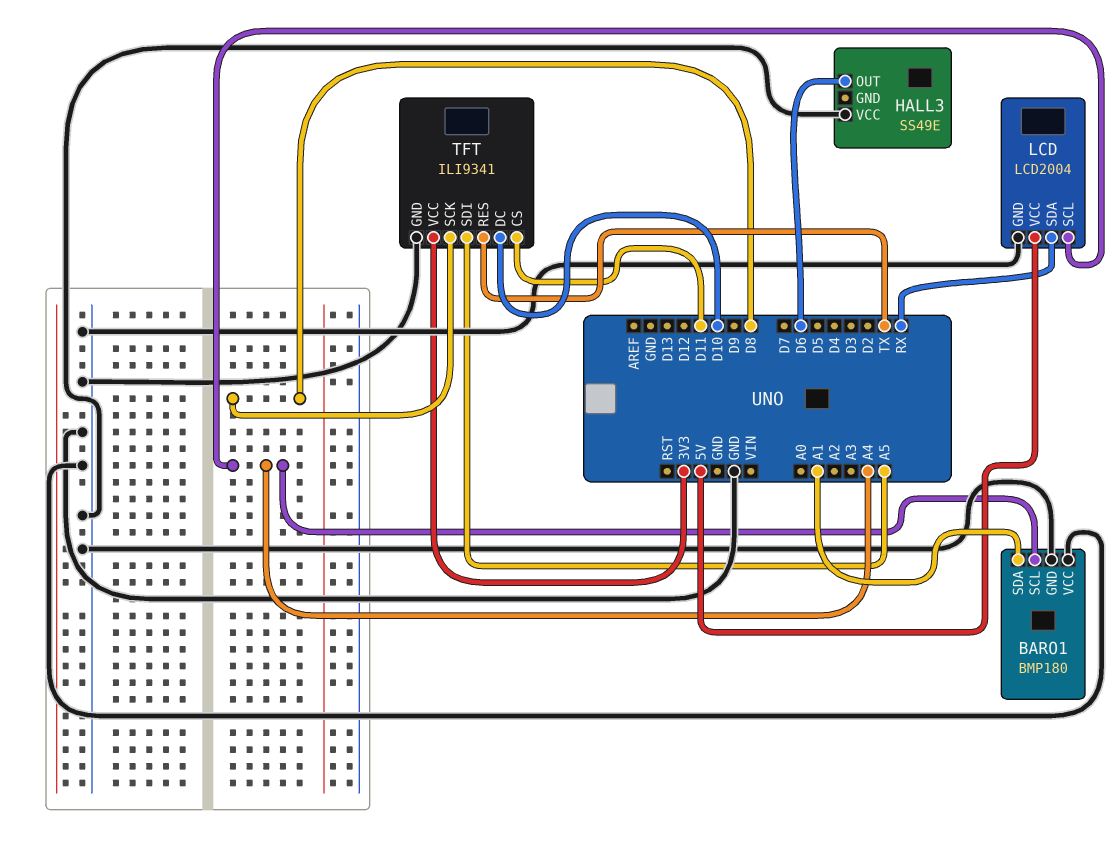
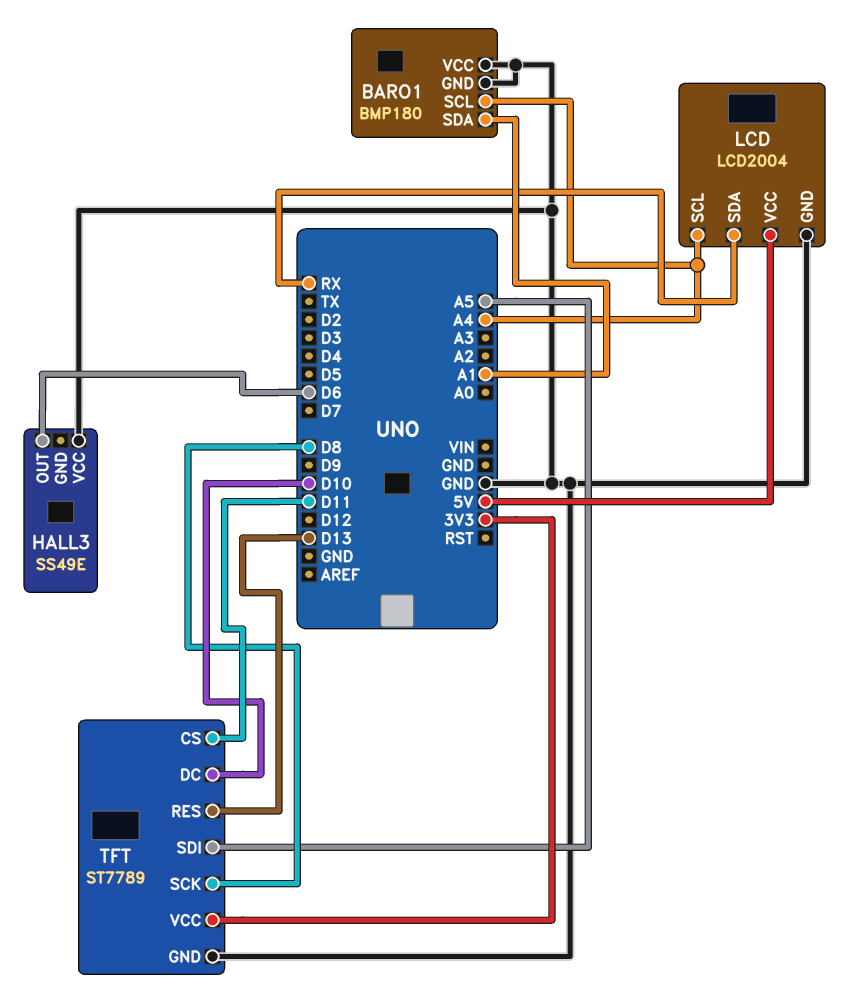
TFT: ILI9341 -> ST7789
TFT pin RES: TX -> D13

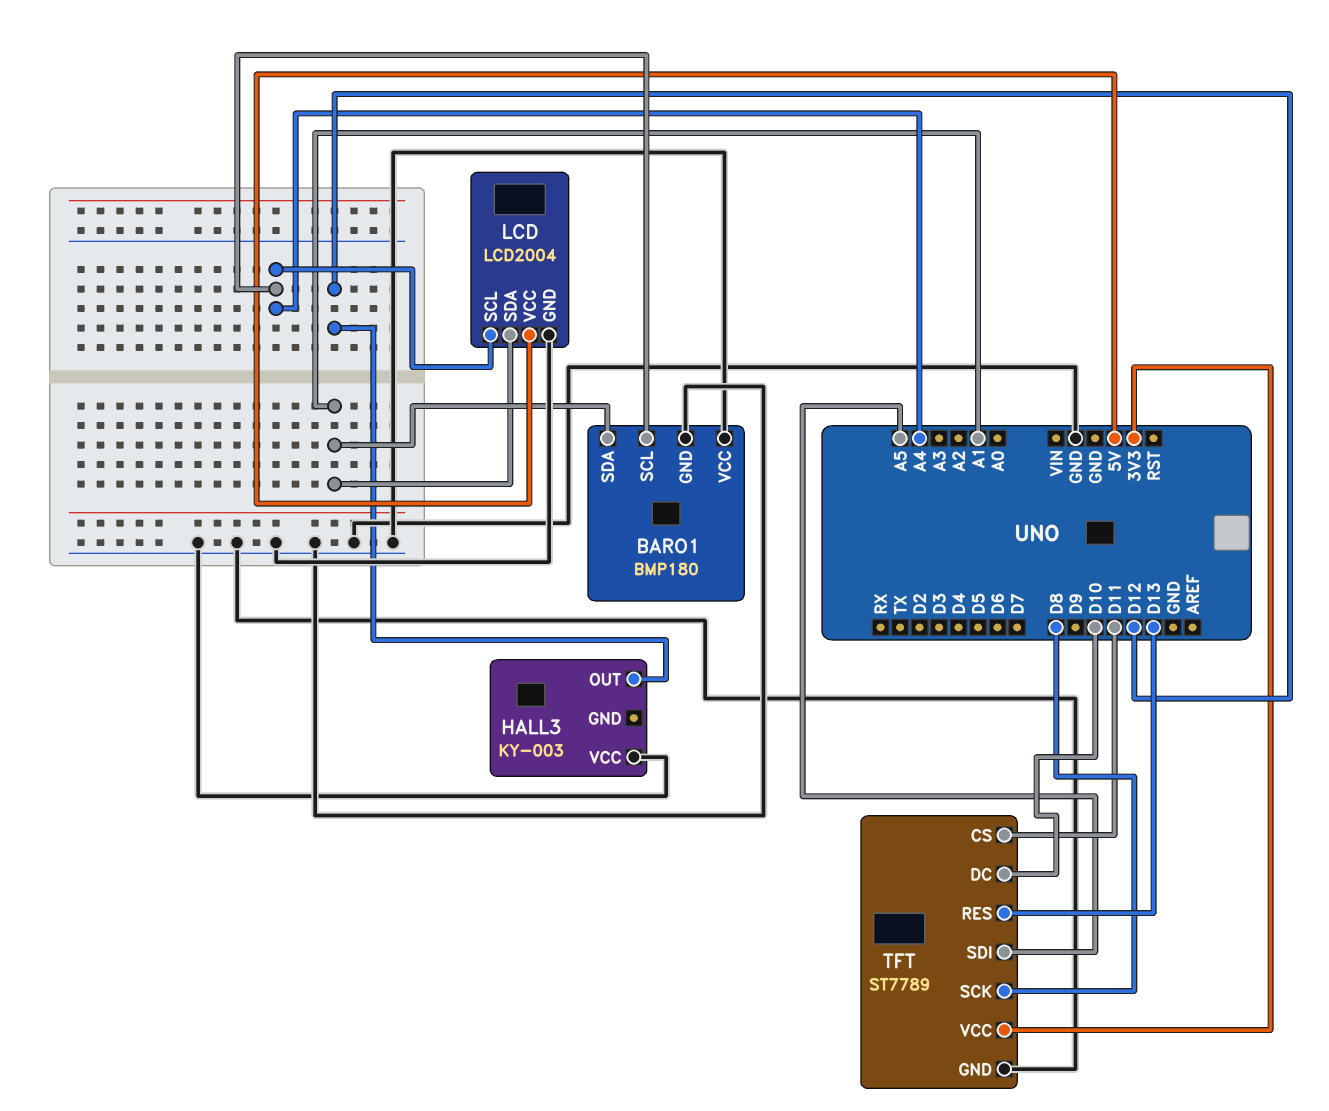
HALL3: SS49E -> KY-003
HALL3 pin OUT: D6 -> D12
LCD pin SDA: RX -> A1

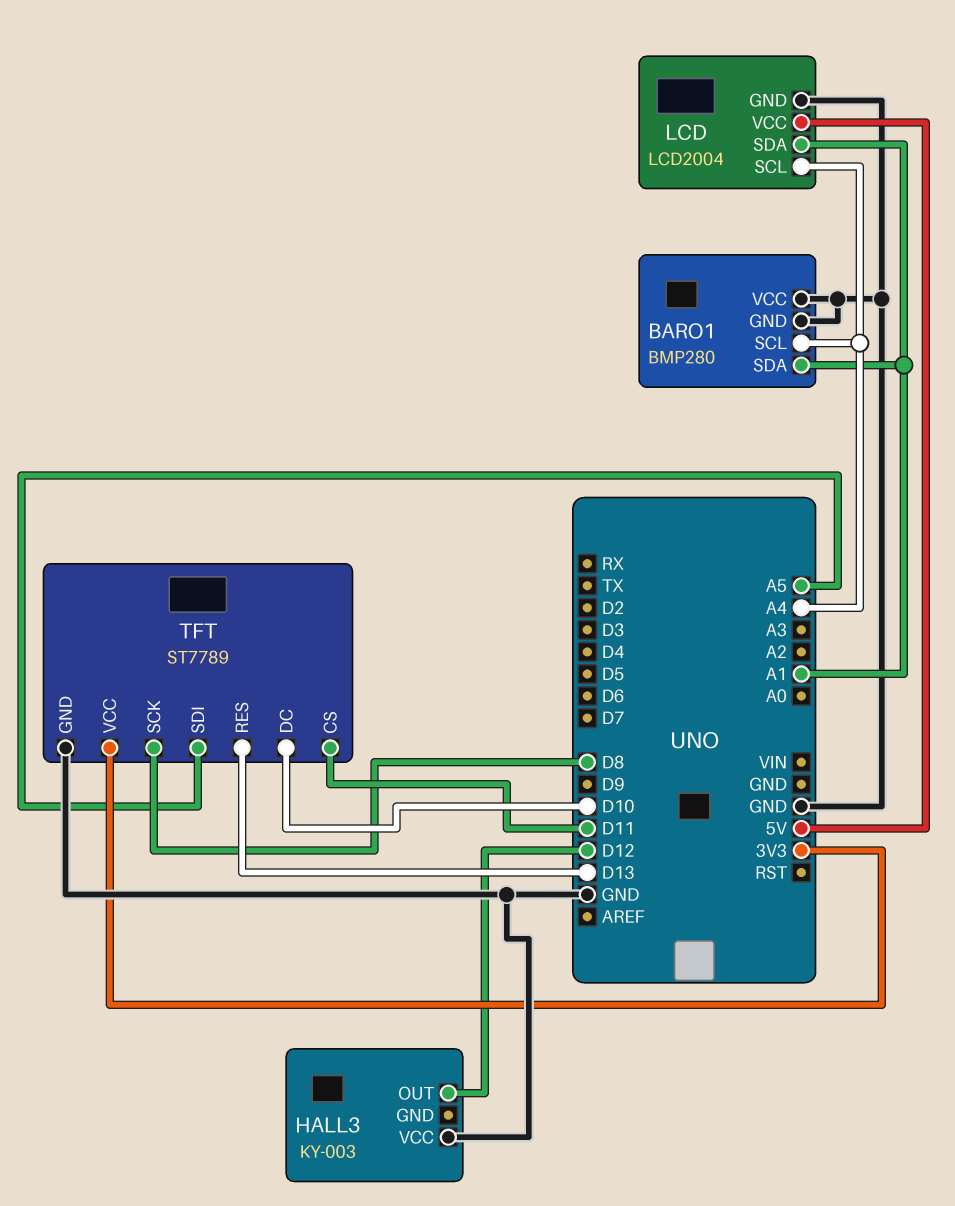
BARO1: BMP180 -> BMP280

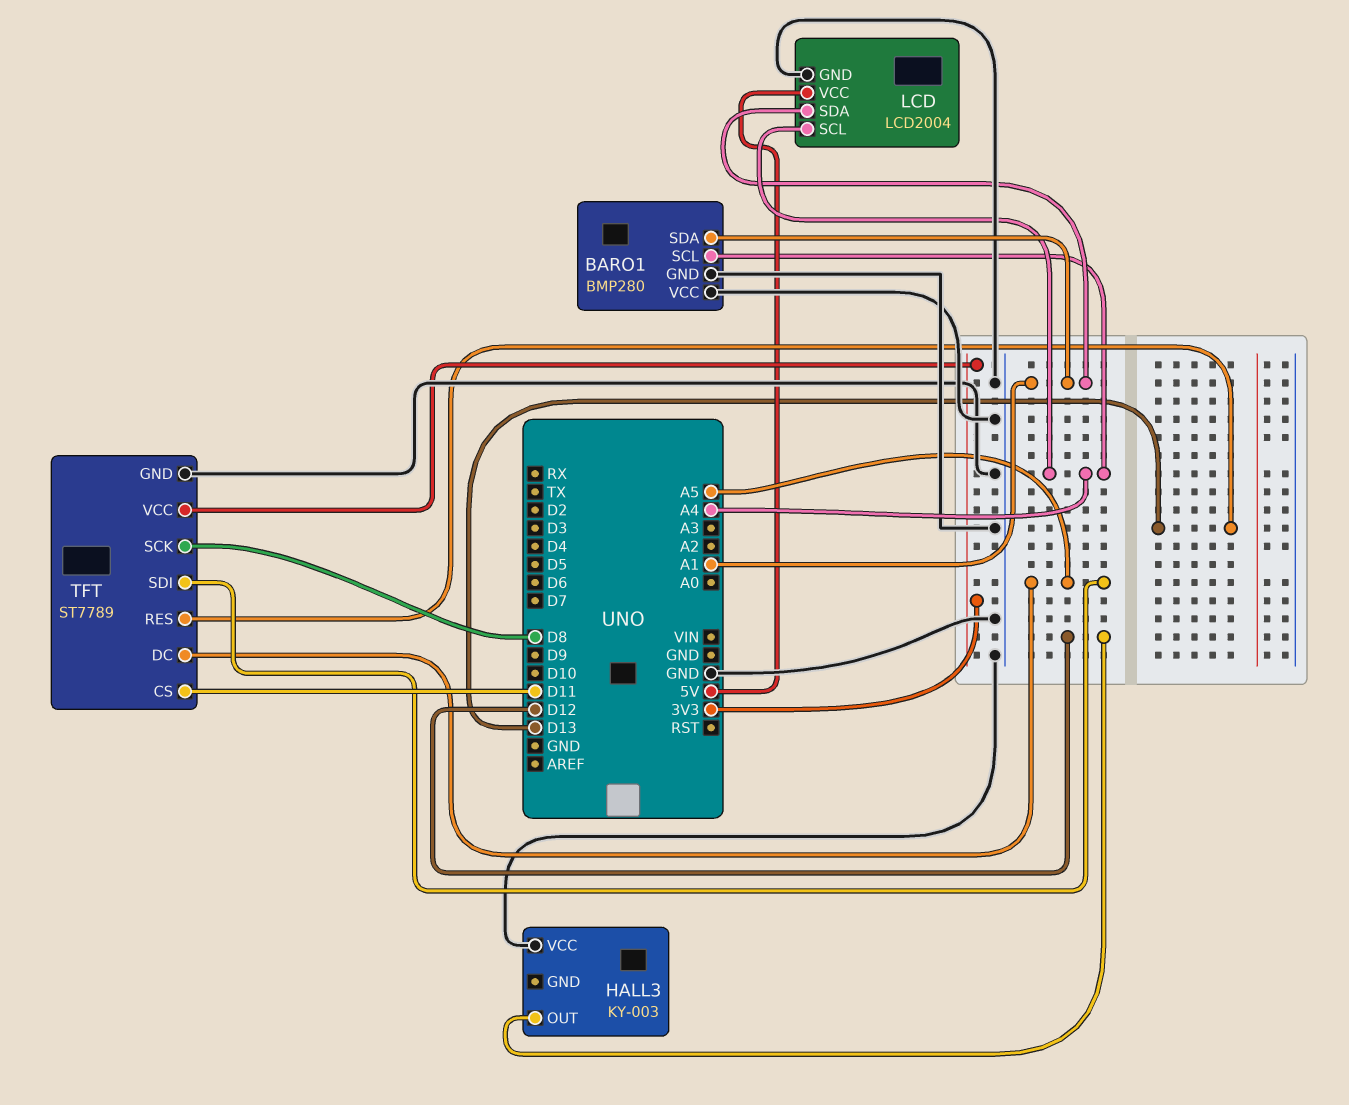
TFT pin DC: D10 -> A5

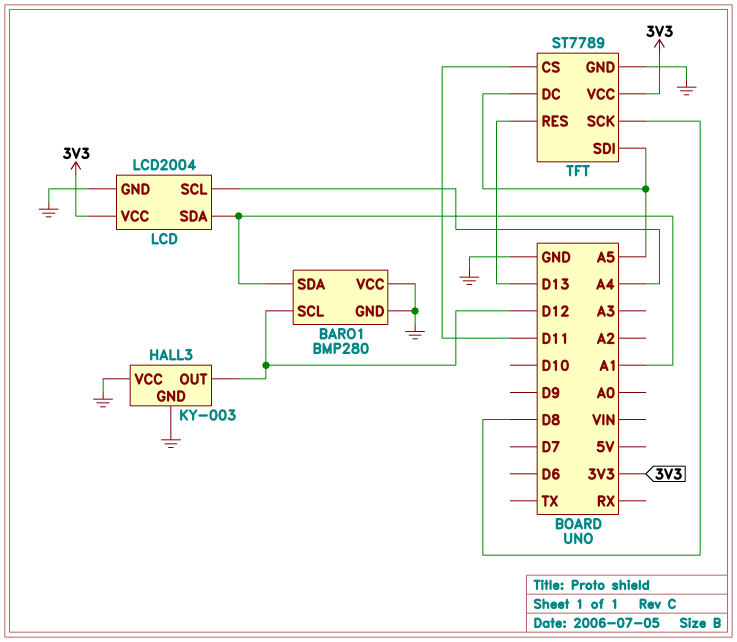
BARO1 pin SCL: A4 -> D12
HALL3 pin GND: none -> GND
LCD pin VCC: 5V -> 3V3

